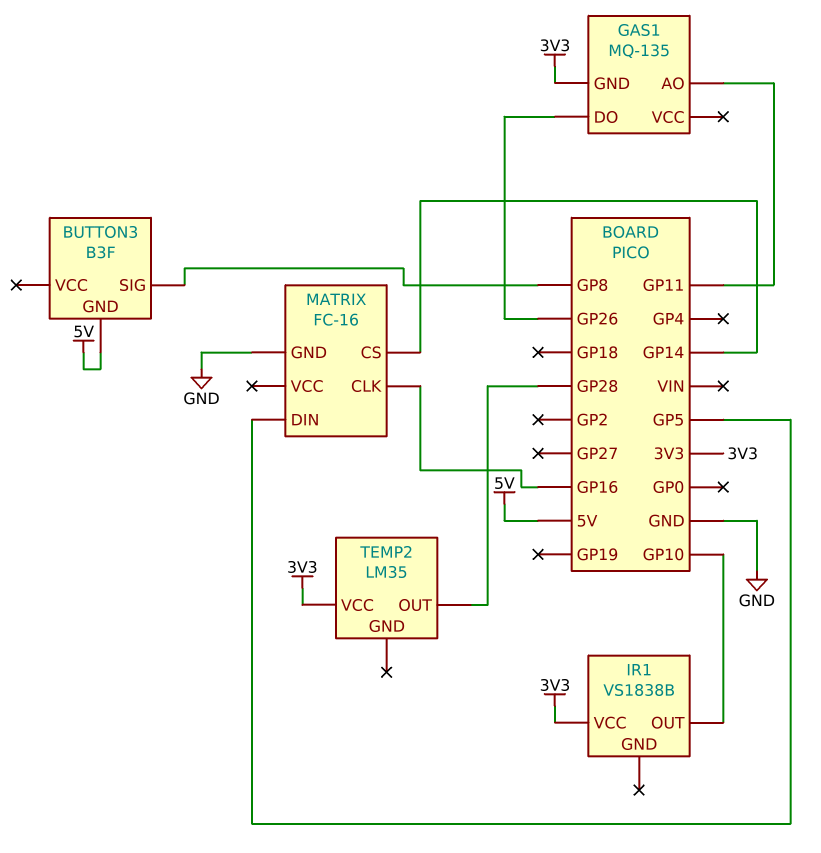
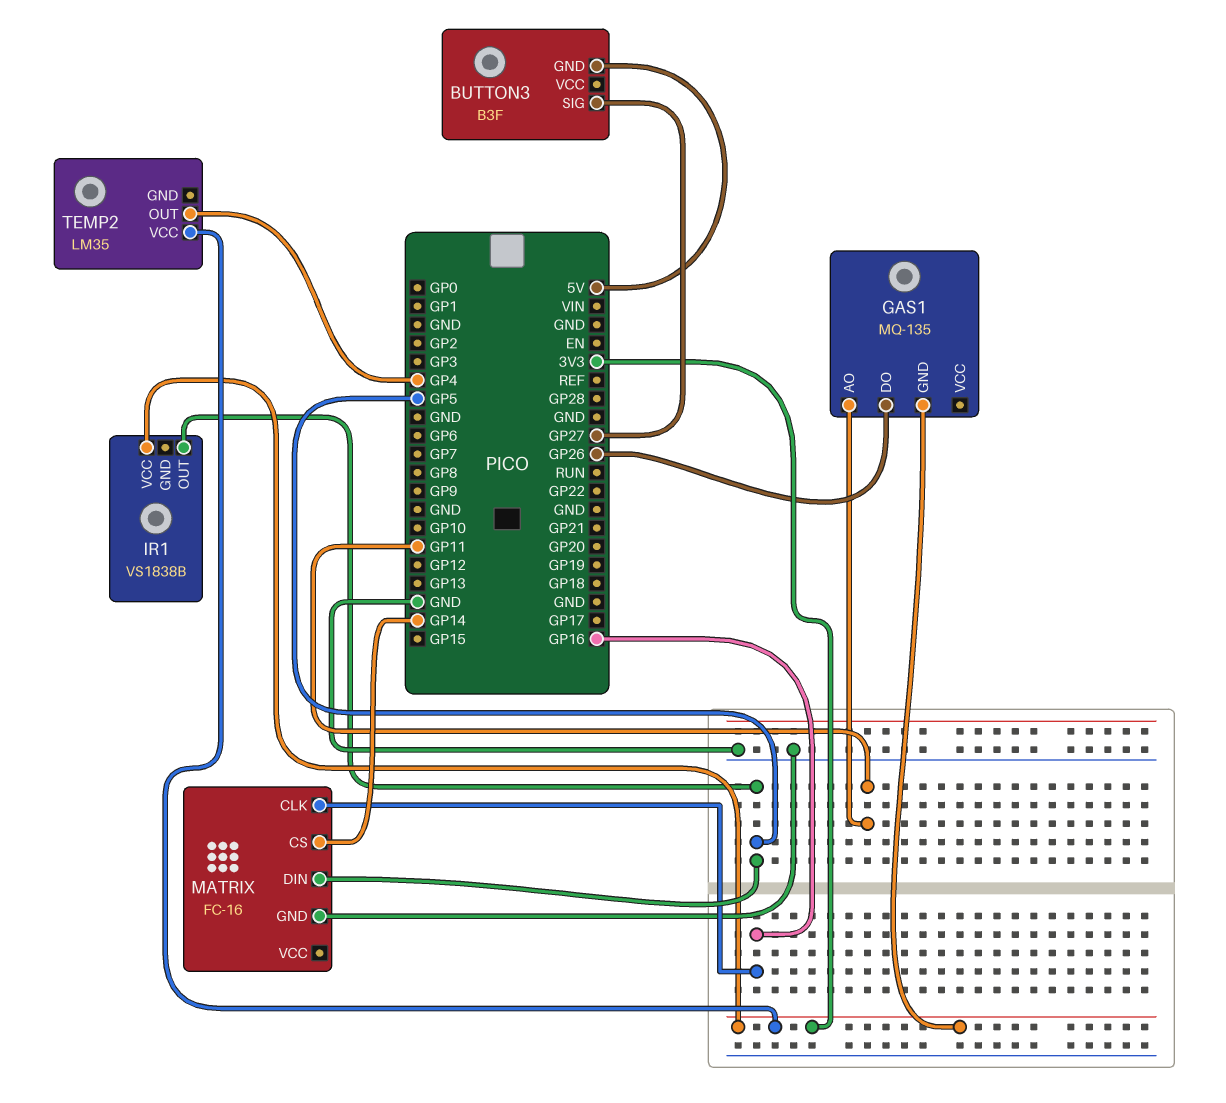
BUTTON3 pin SIG: GP8 -> GP27
IR1 pin OUT: GP10 -> GP5
TEMP2 pin OUT: GP28 -> GP4

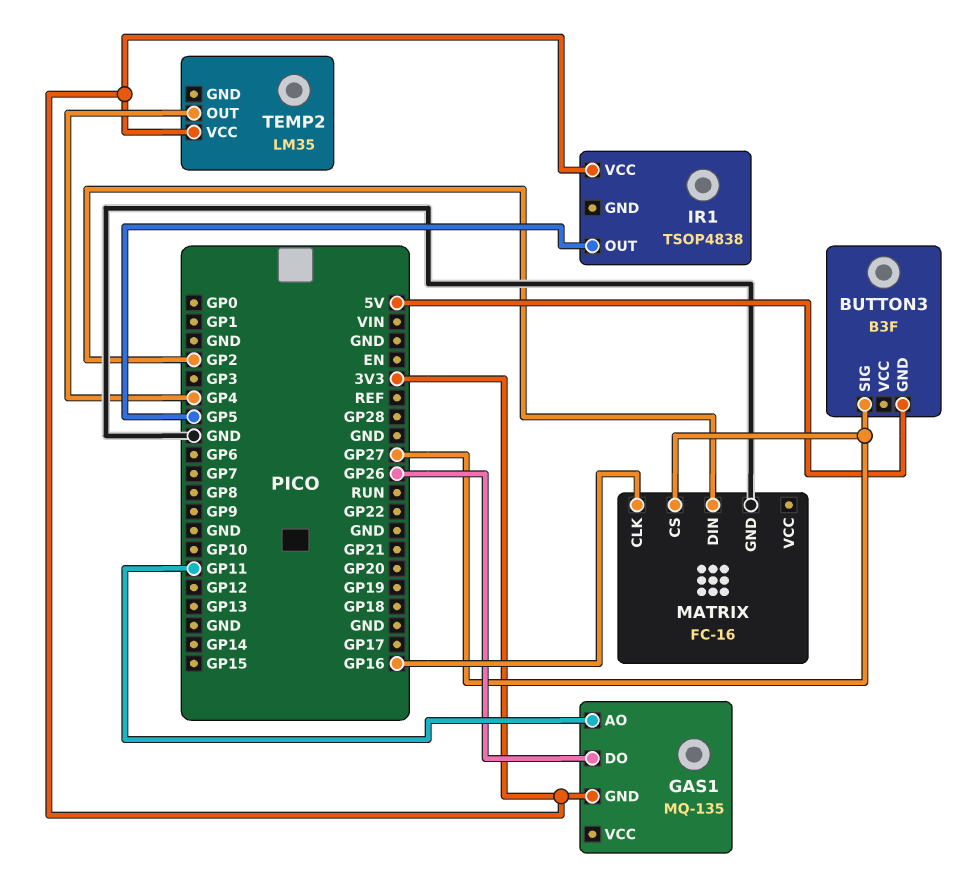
IR1: VS1838B -> TSOP4838
MATRIX pin CS: GP14 -> GP27
MATRIX pin DIN: GP5 -> GP2

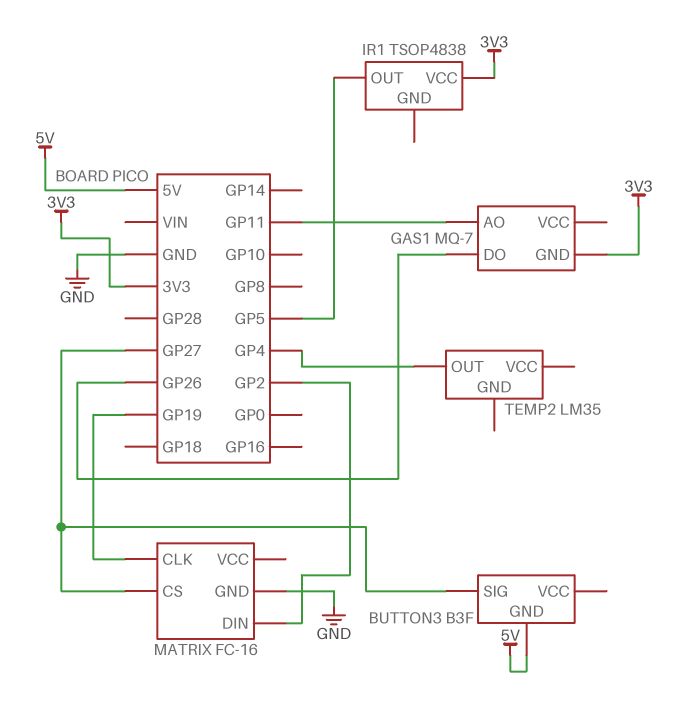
GAS1: MQ-135 -> MQ-7
MATRIX pin CLK: GP16 -> GP19
TEMP2 pin VCC: 3V3 -> none

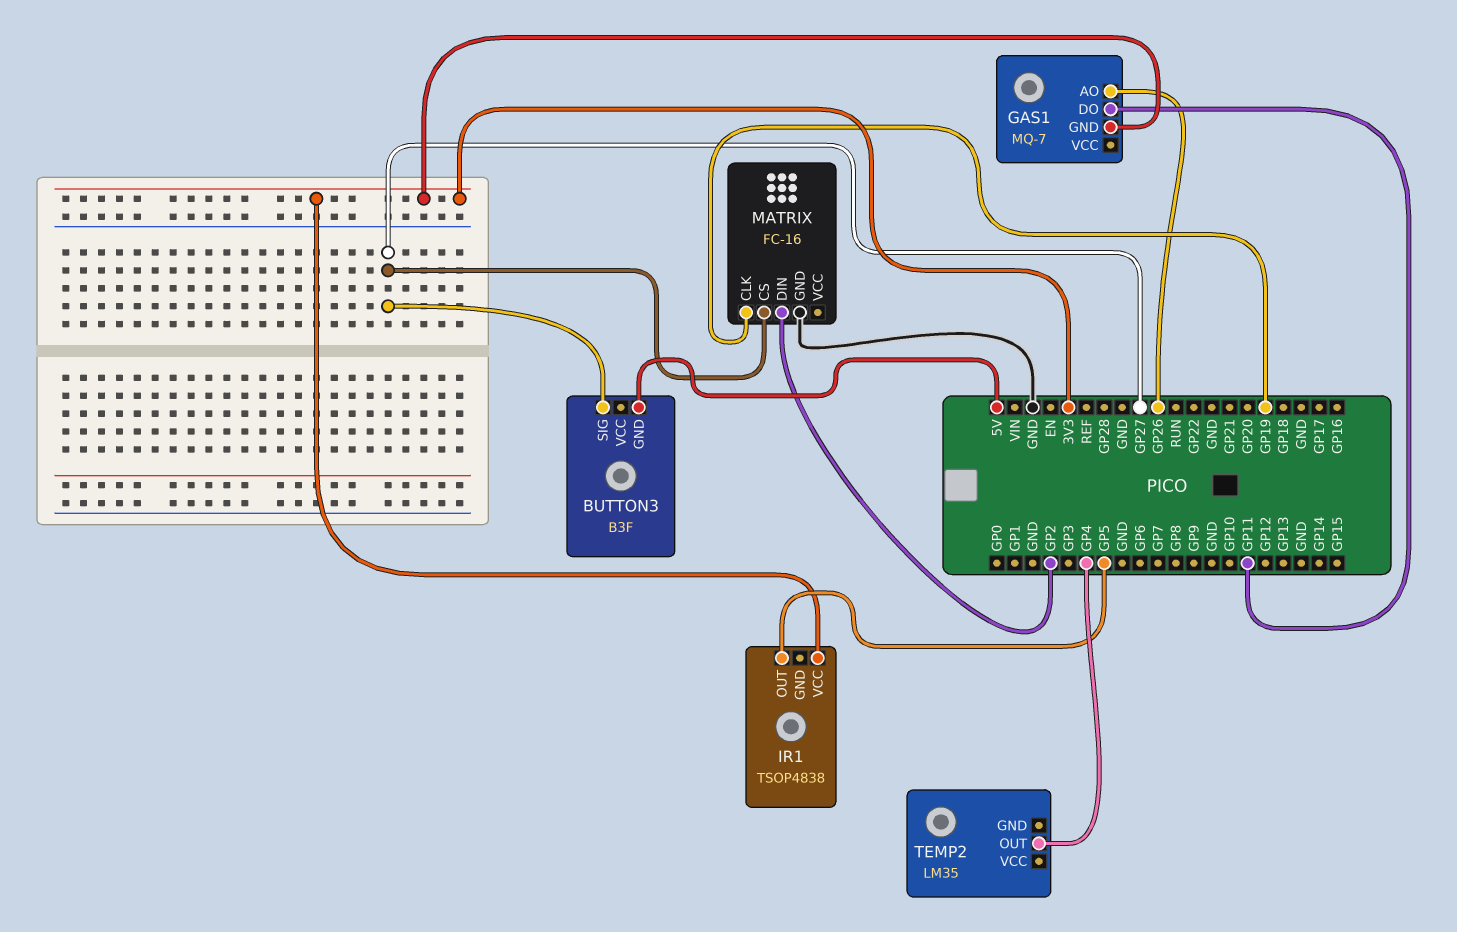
GAS1 pin AO: GP11 -> GP26
GAS1 pin DO: GP26 -> GP11

